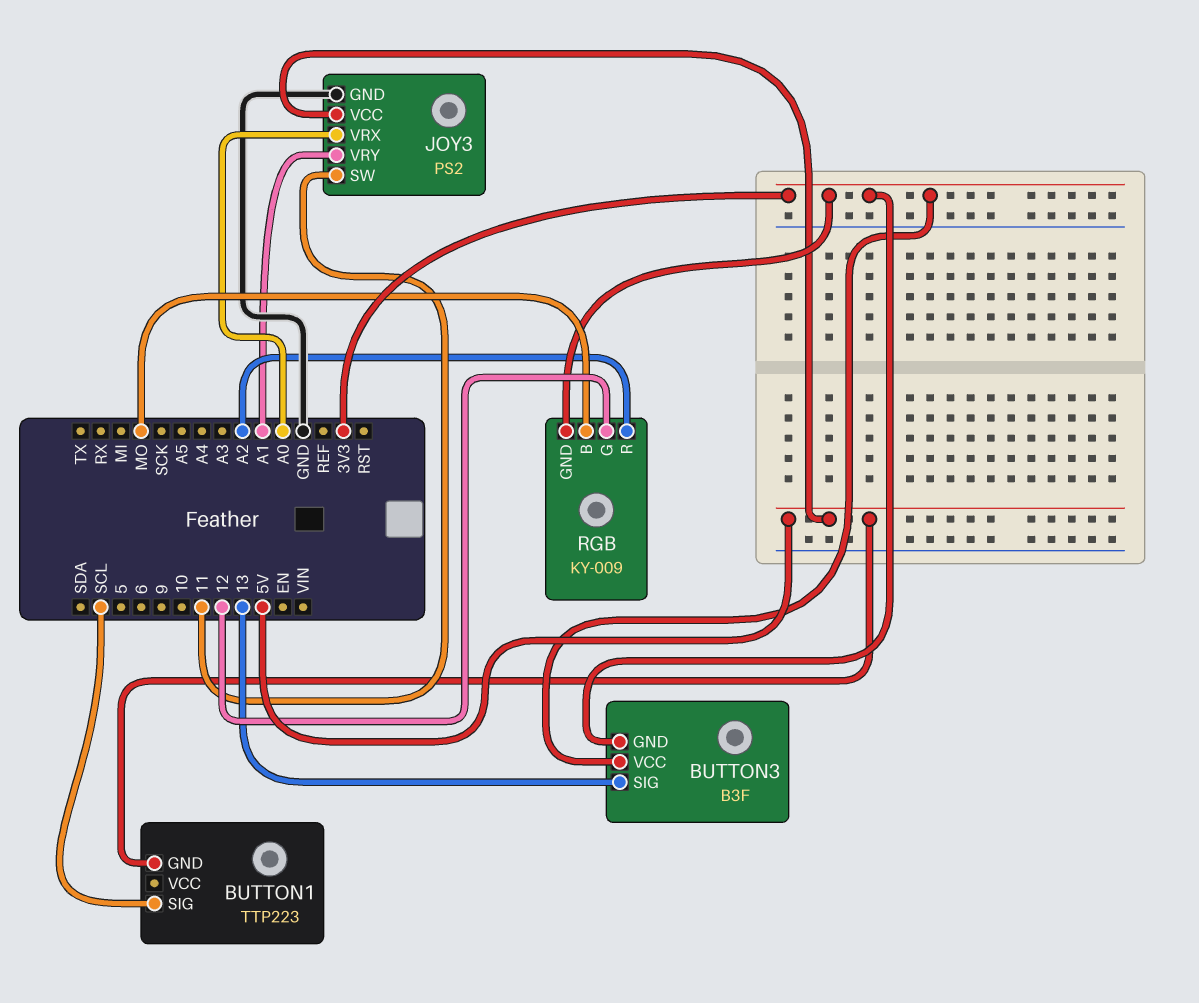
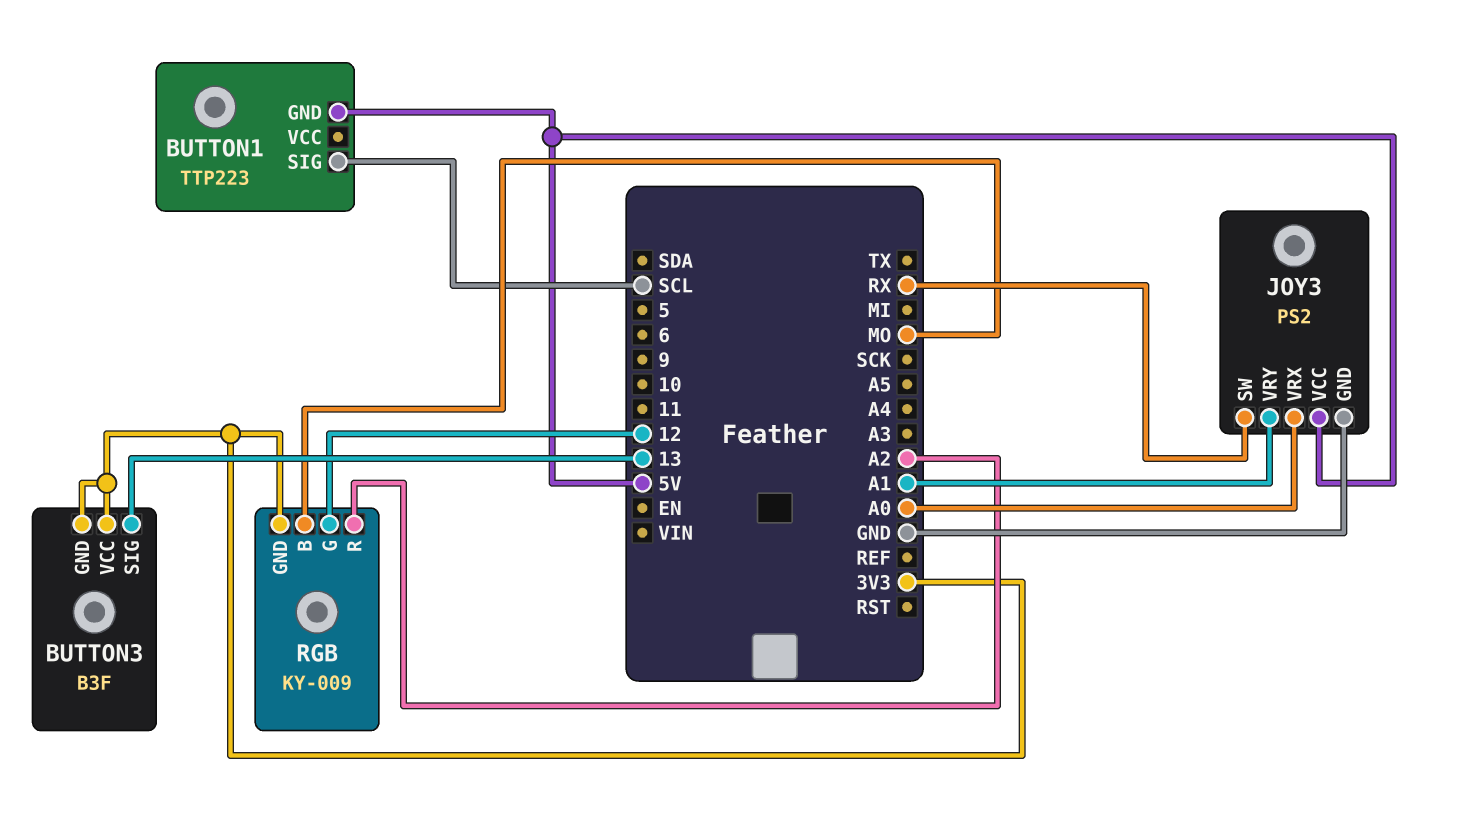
JOY3 pin SW: 11 -> RX

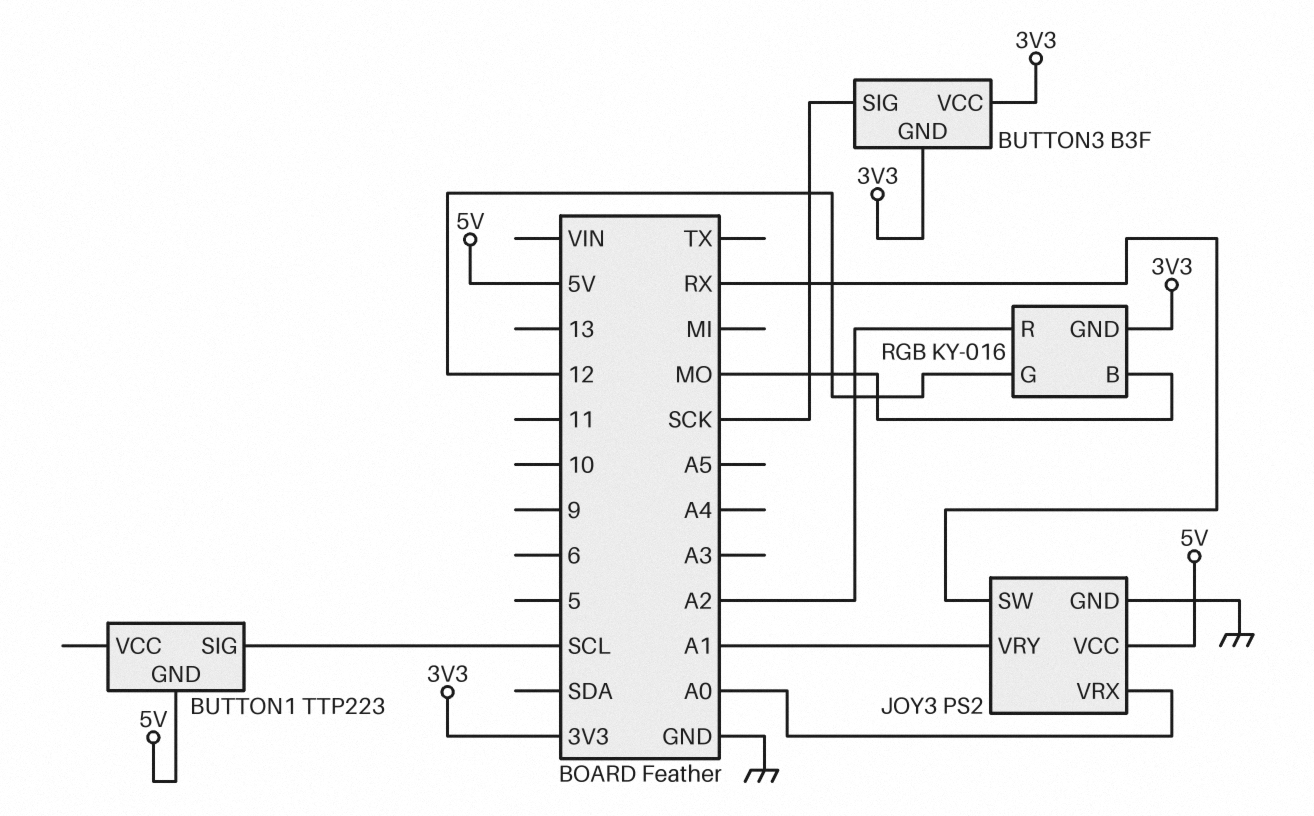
BUTTON3 pin SIG: 13 -> SCK
RGB: KY-009 -> KY-016

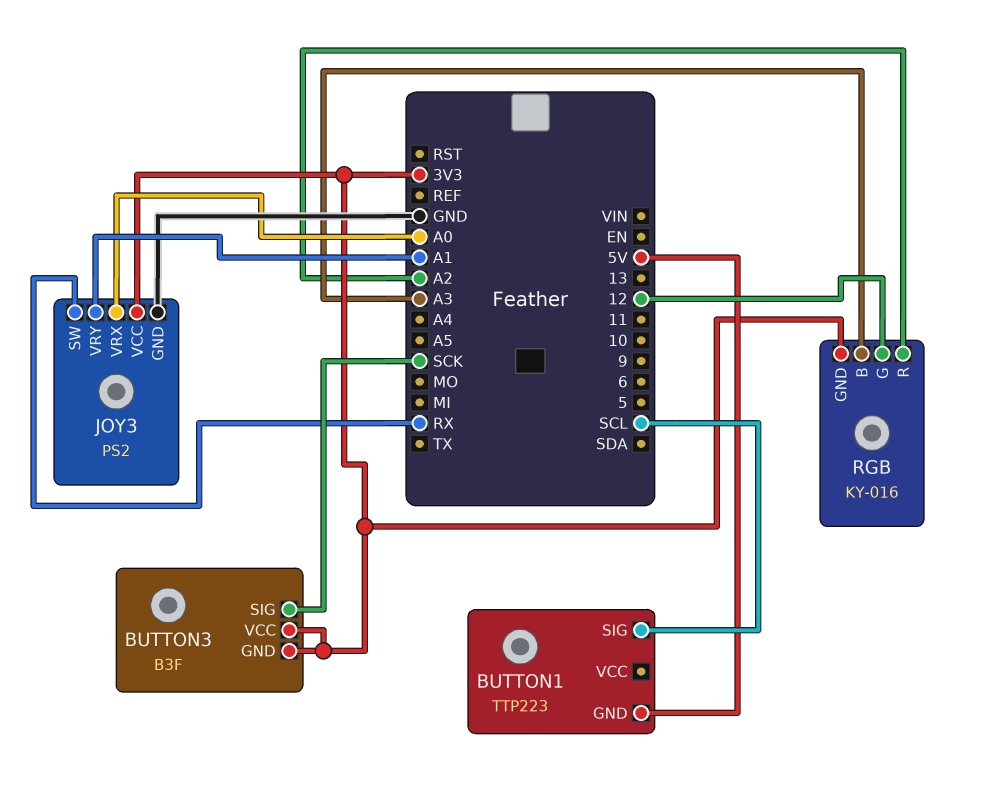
JOY3 pin VCC: 5V -> 3V3
RGB pin B: MO -> A3

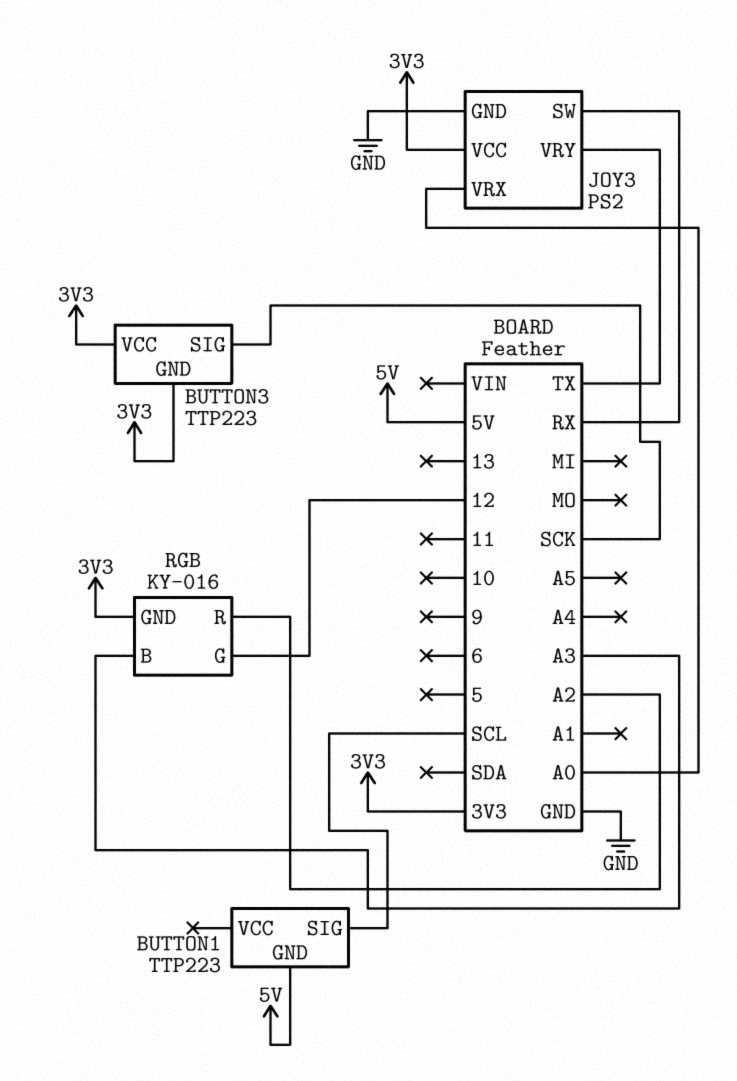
BUTTON3: B3F -> TTP223
JOY3 pin VRY: A1 -> TX

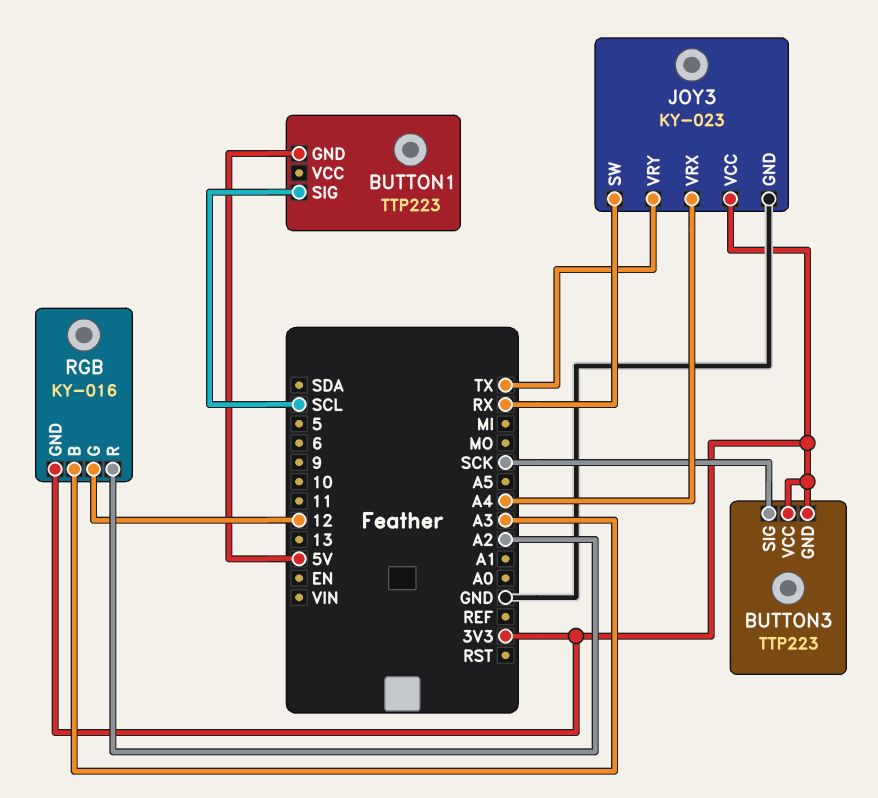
JOY3: PS2 -> KY-023
JOY3 pin VRX: A0 -> A4

